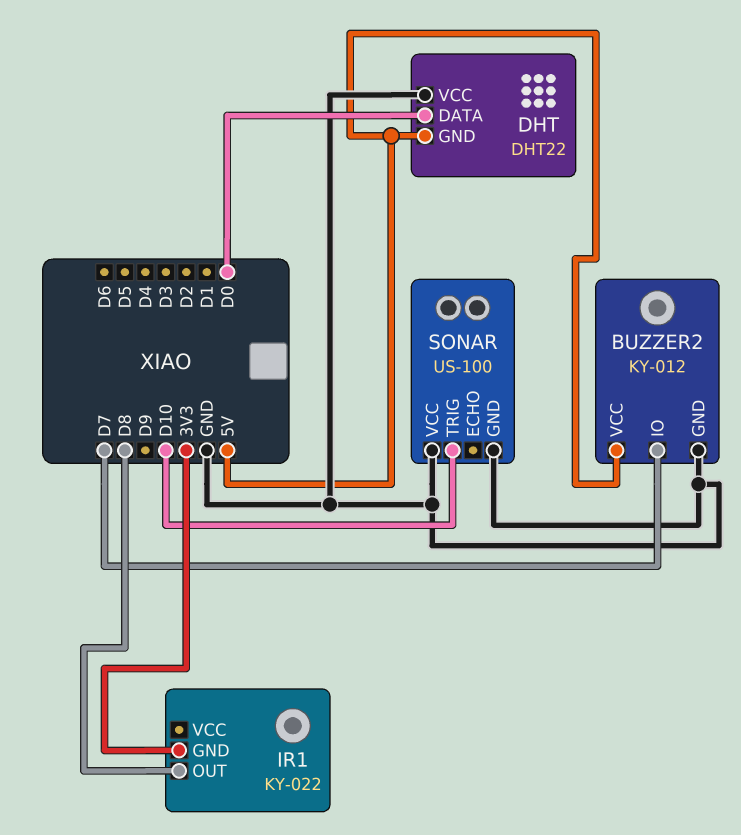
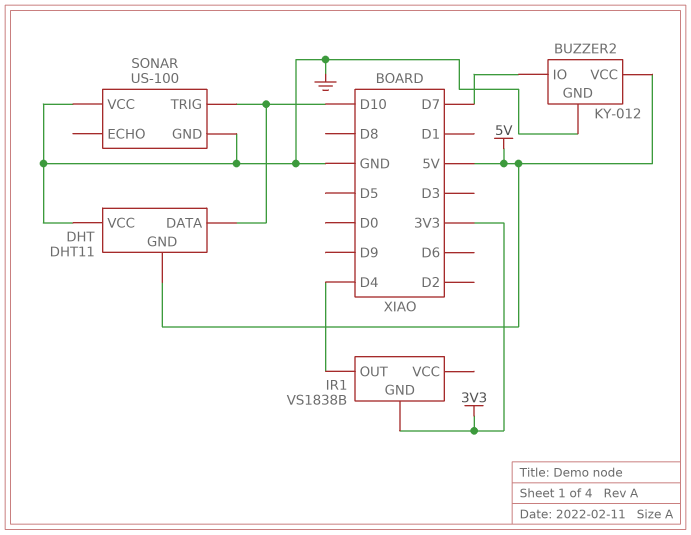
DHT: DHT22 -> DHT11
DHT pin DATA: D0 -> D10
IR1: KY-022 -> VS1838B
IR1 pin OUT: D8 -> D4

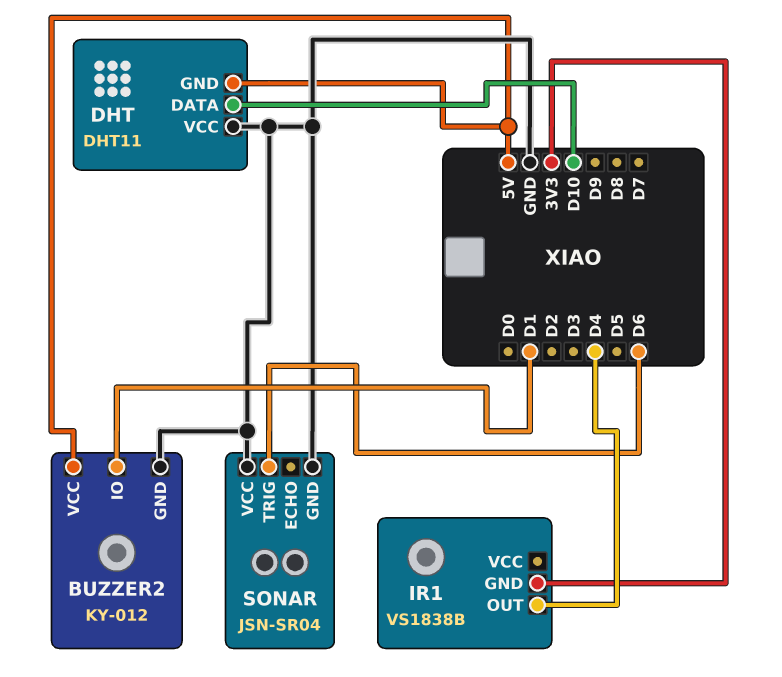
BUZZER2 pin IO: D7 -> D1
SONAR: US-100 -> JSN-SR04
SONAR pin TRIG: D10 -> D6

